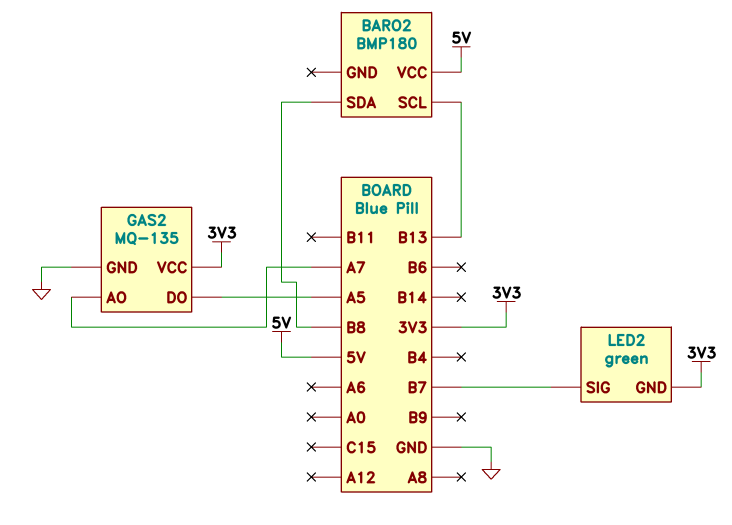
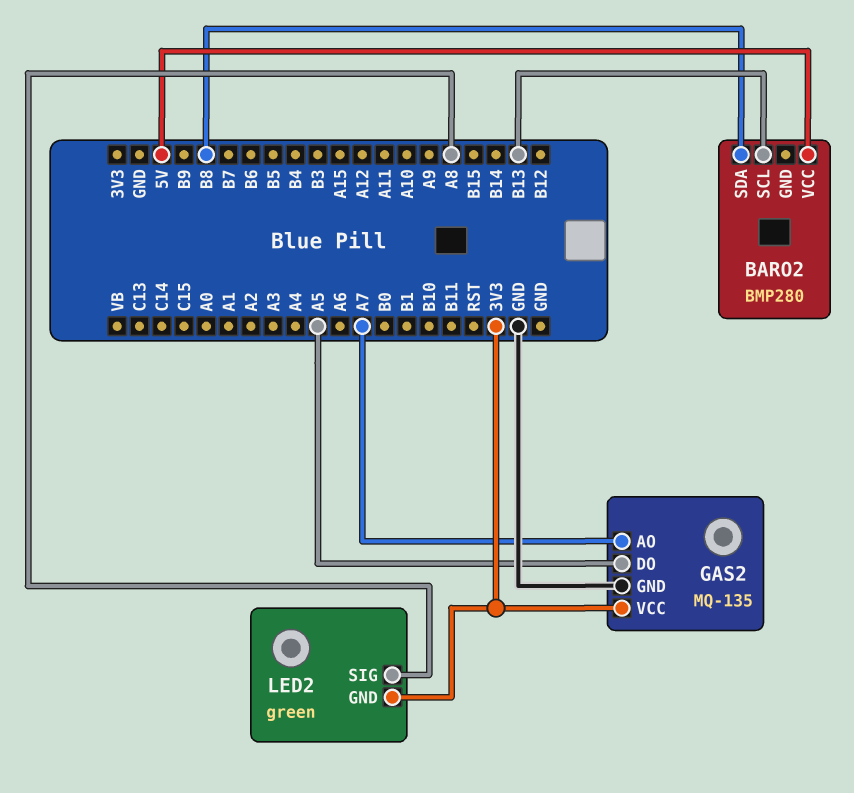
BARO2: BMP180 -> BMP280
LED2 pin SIG: B7 -> A8

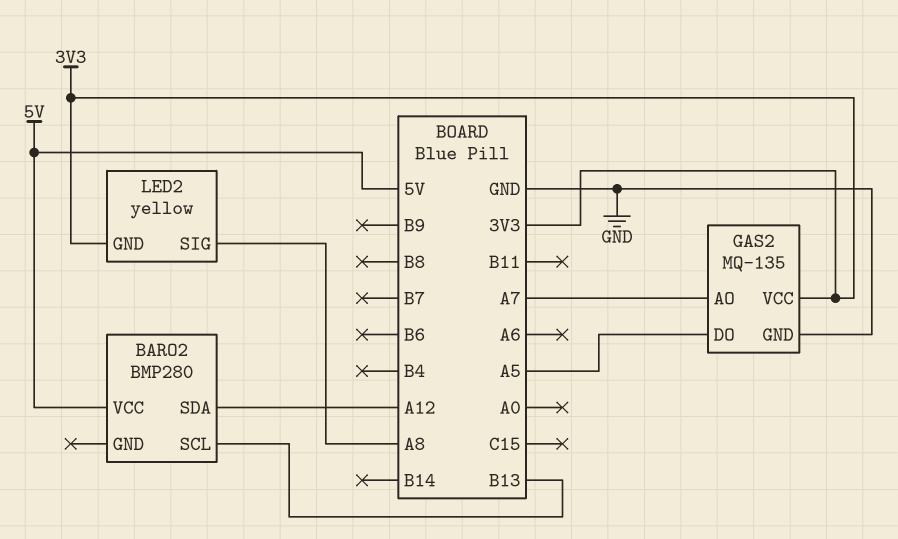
BARO2 pin SDA: B8 -> A12
LED2: green -> yellow

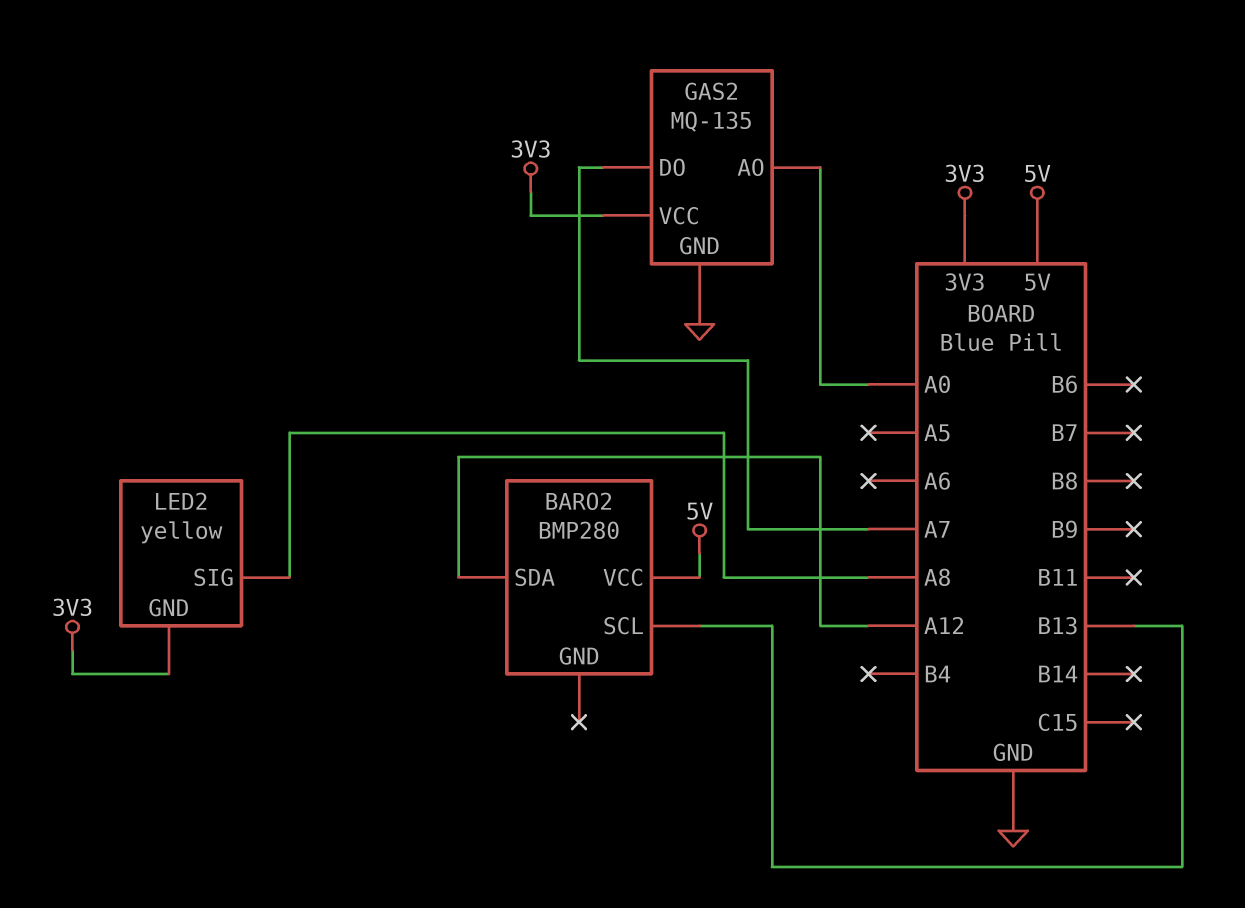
GAS2 pin AO: A7 -> A0
GAS2 pin DO: A5 -> A7

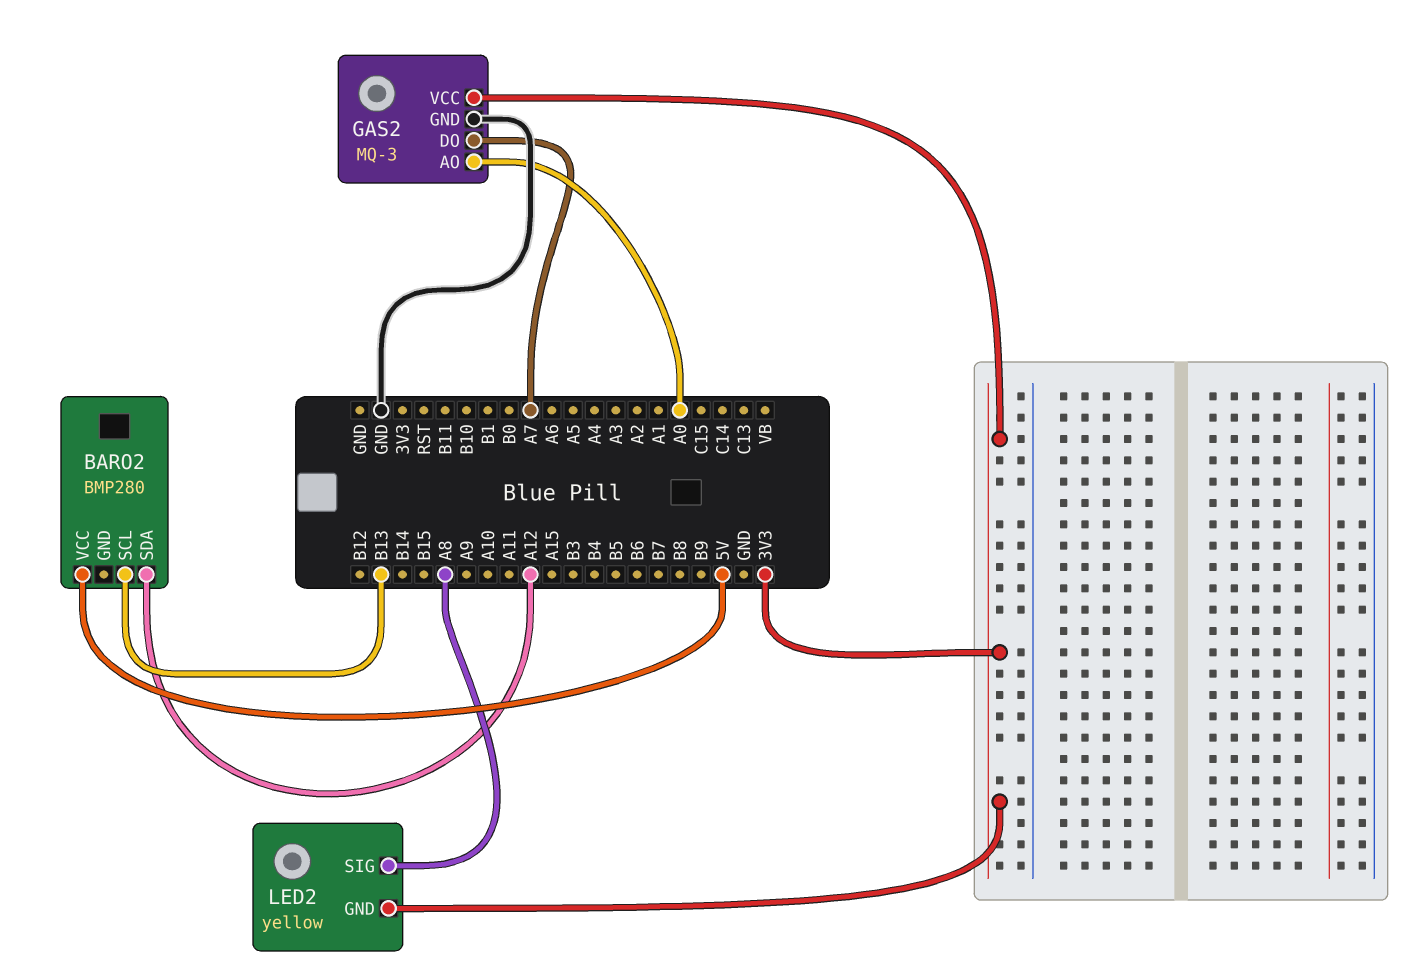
GAS2: MQ-135 -> MQ-3

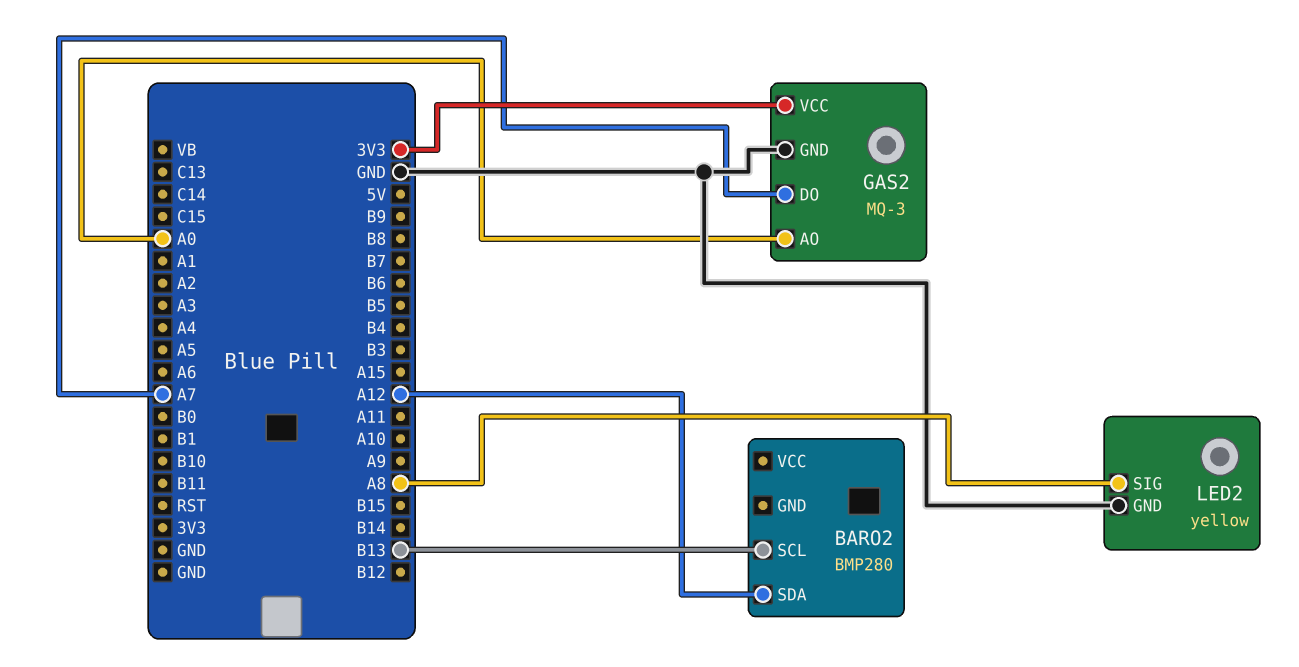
BARO2 pin VCC: 5V -> none
LED2 pin GND: 3V3 -> GND

